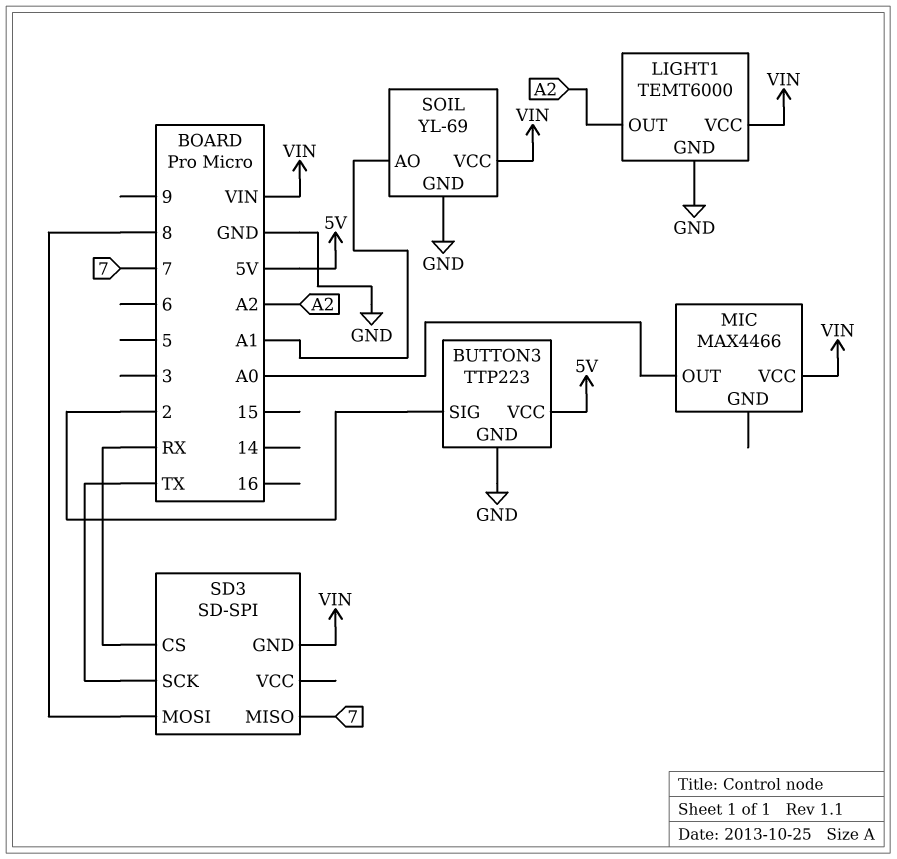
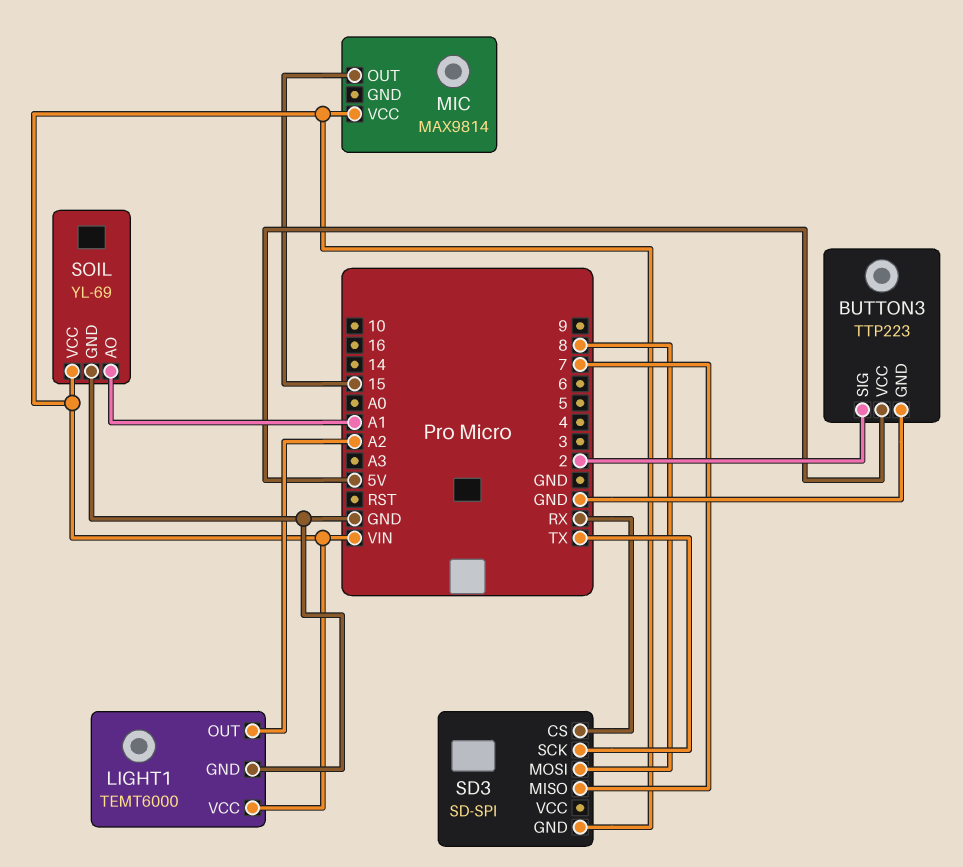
MIC: MAX4466 -> MAX9814
MIC pin OUT: A0 -> 15

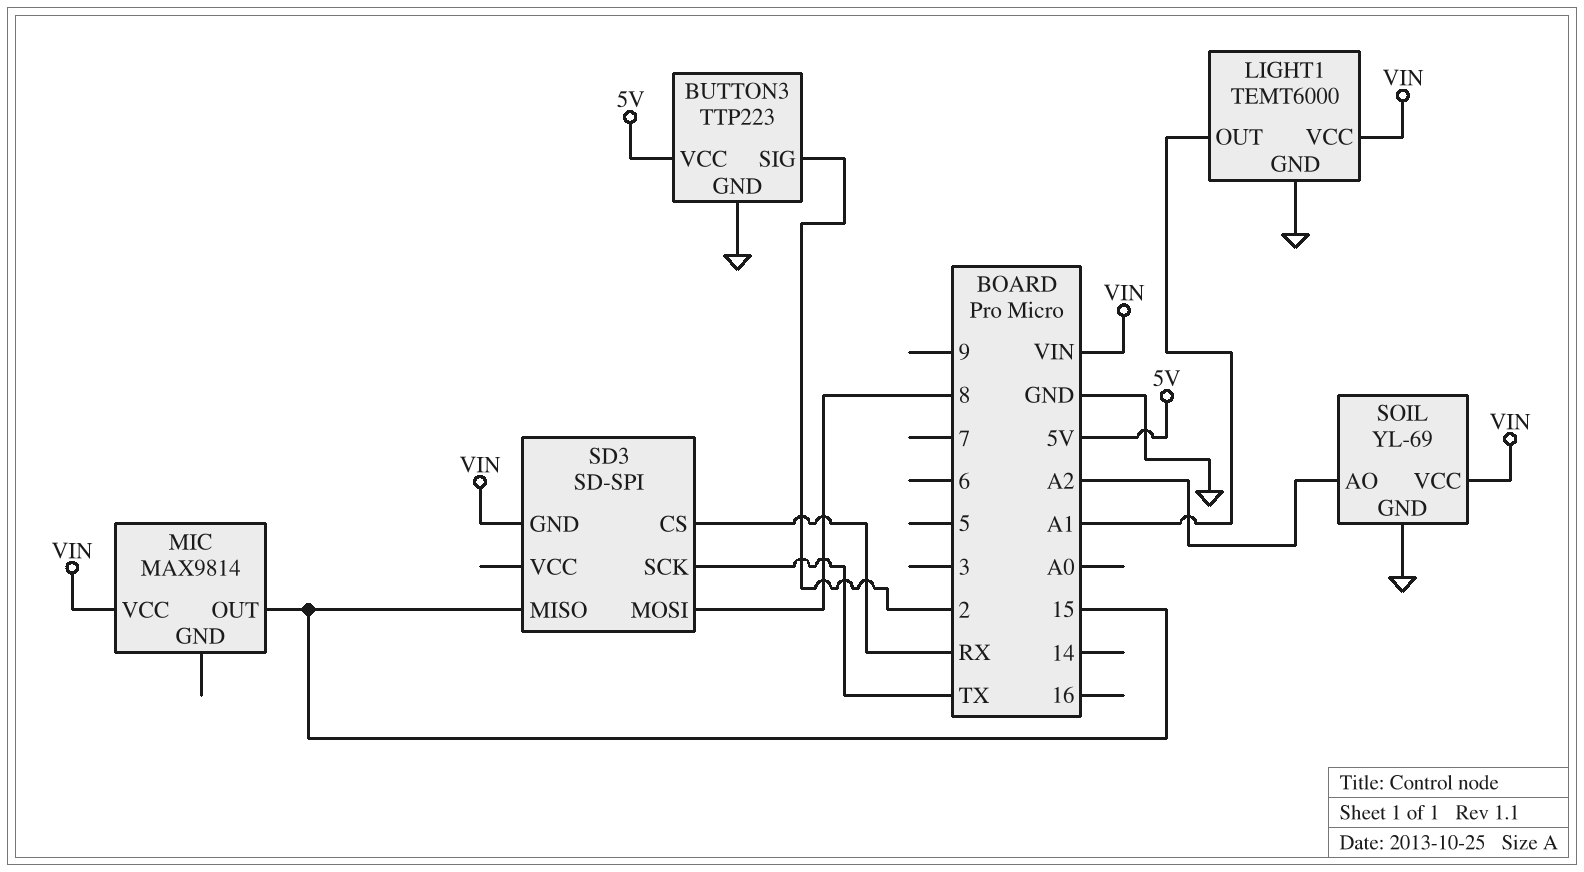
LIGHT1 pin OUT: A2 -> A1
SD3 pin MISO: 7 -> 15
SOIL pin AO: A1 -> A2

